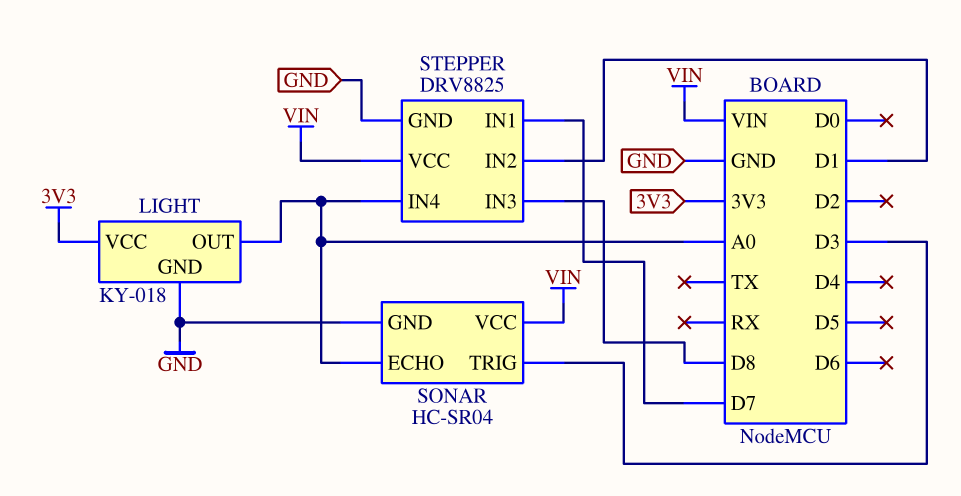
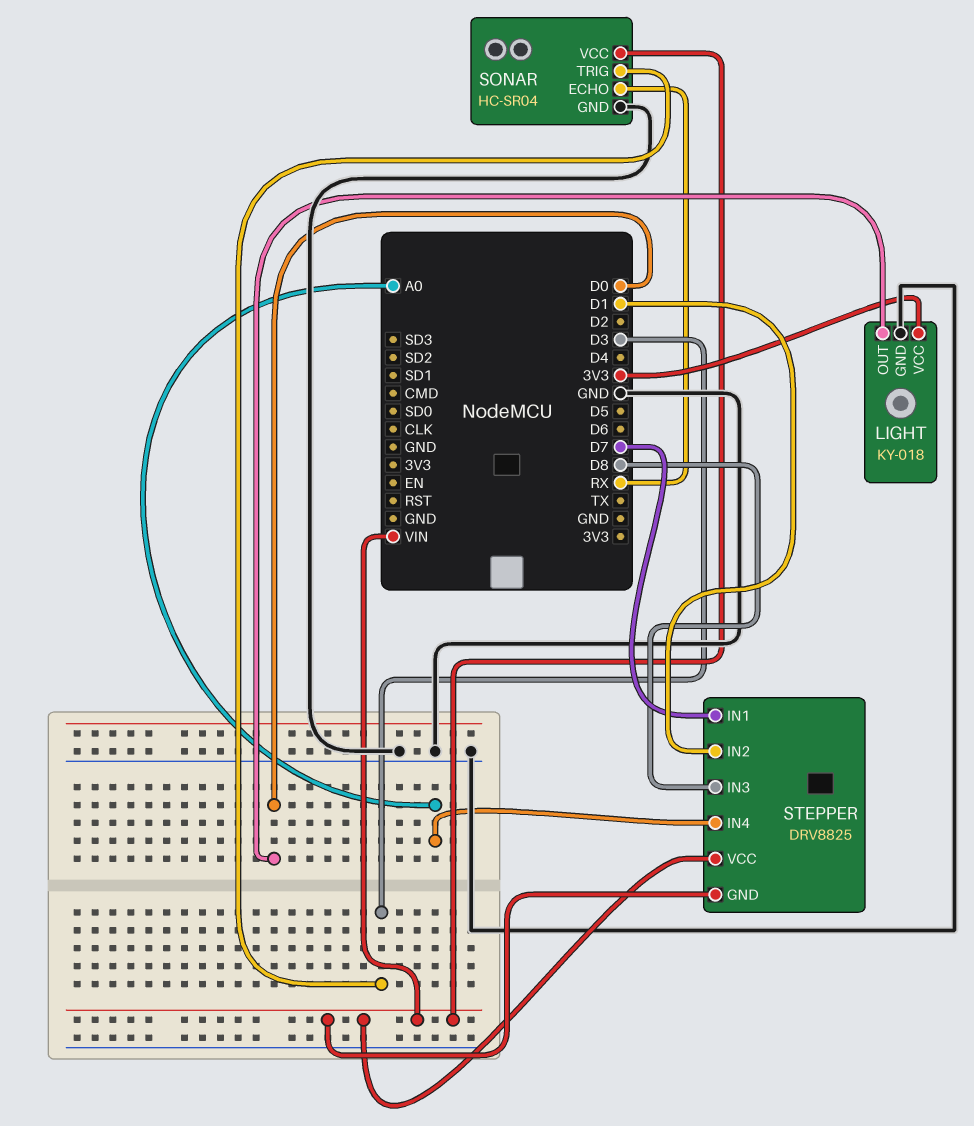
LIGHT pin OUT: A0 -> D0
SONAR pin ECHO: A0 -> RX
STEPPER pin GND: GND -> VIN

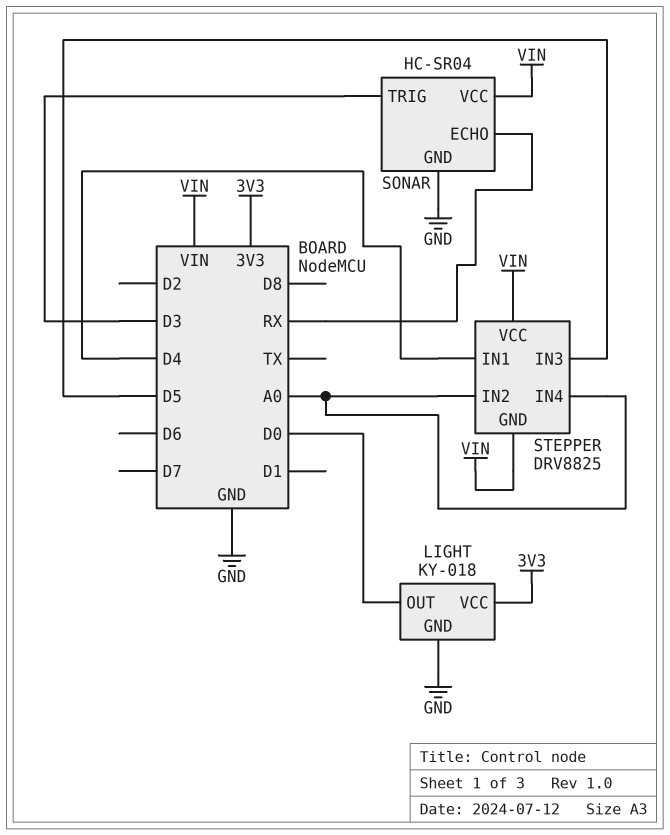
STEPPER pin IN1: D7 -> D4
STEPPER pin IN2: D1 -> A0
STEPPER pin IN3: D8 -> D5

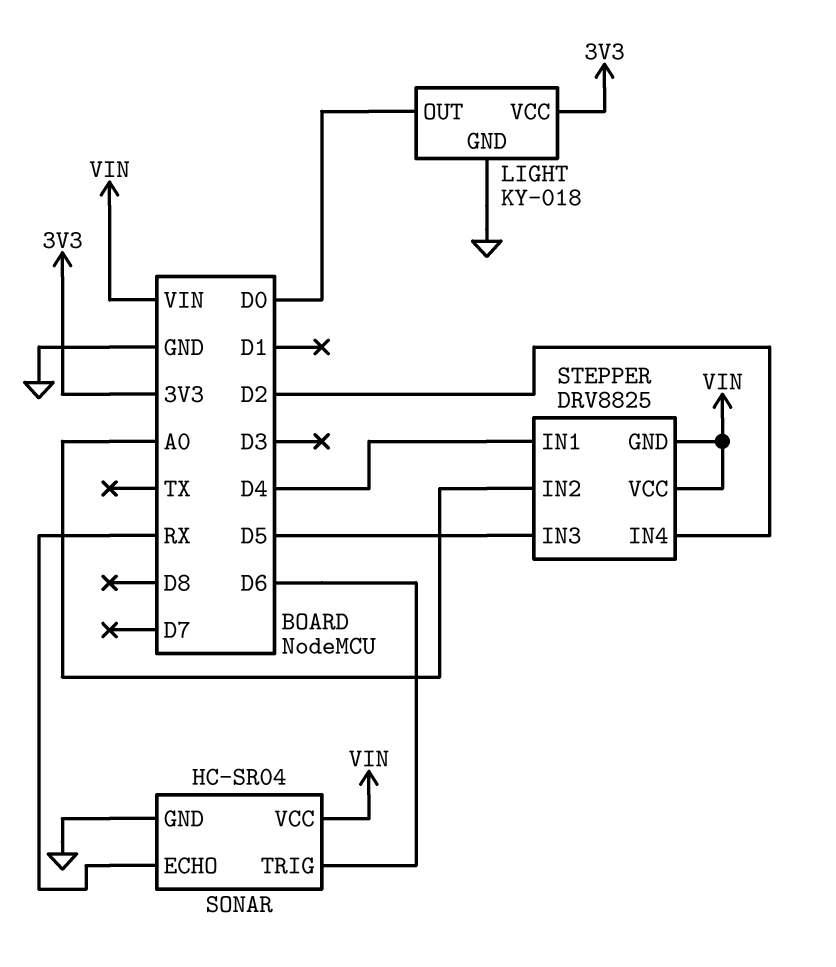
SONAR pin TRIG: D3 -> D6
STEPPER pin IN4: A0 -> D2

